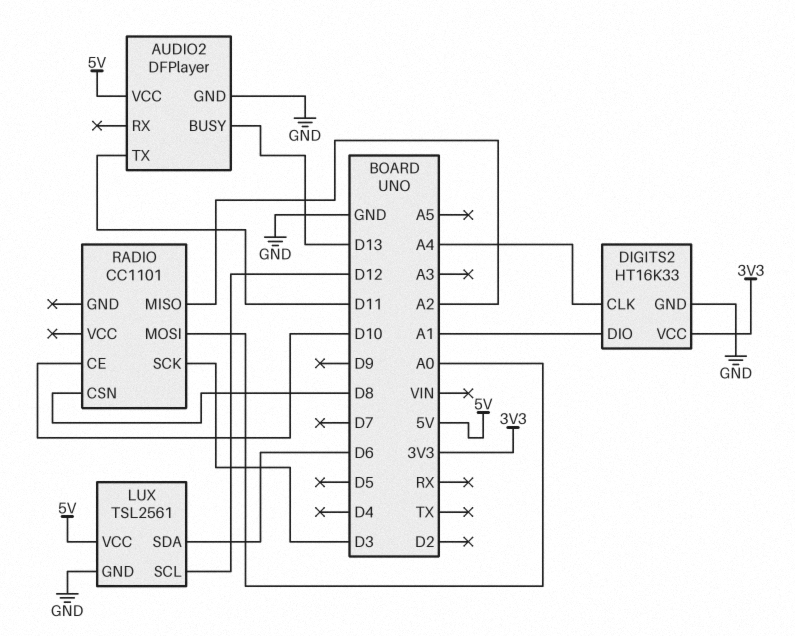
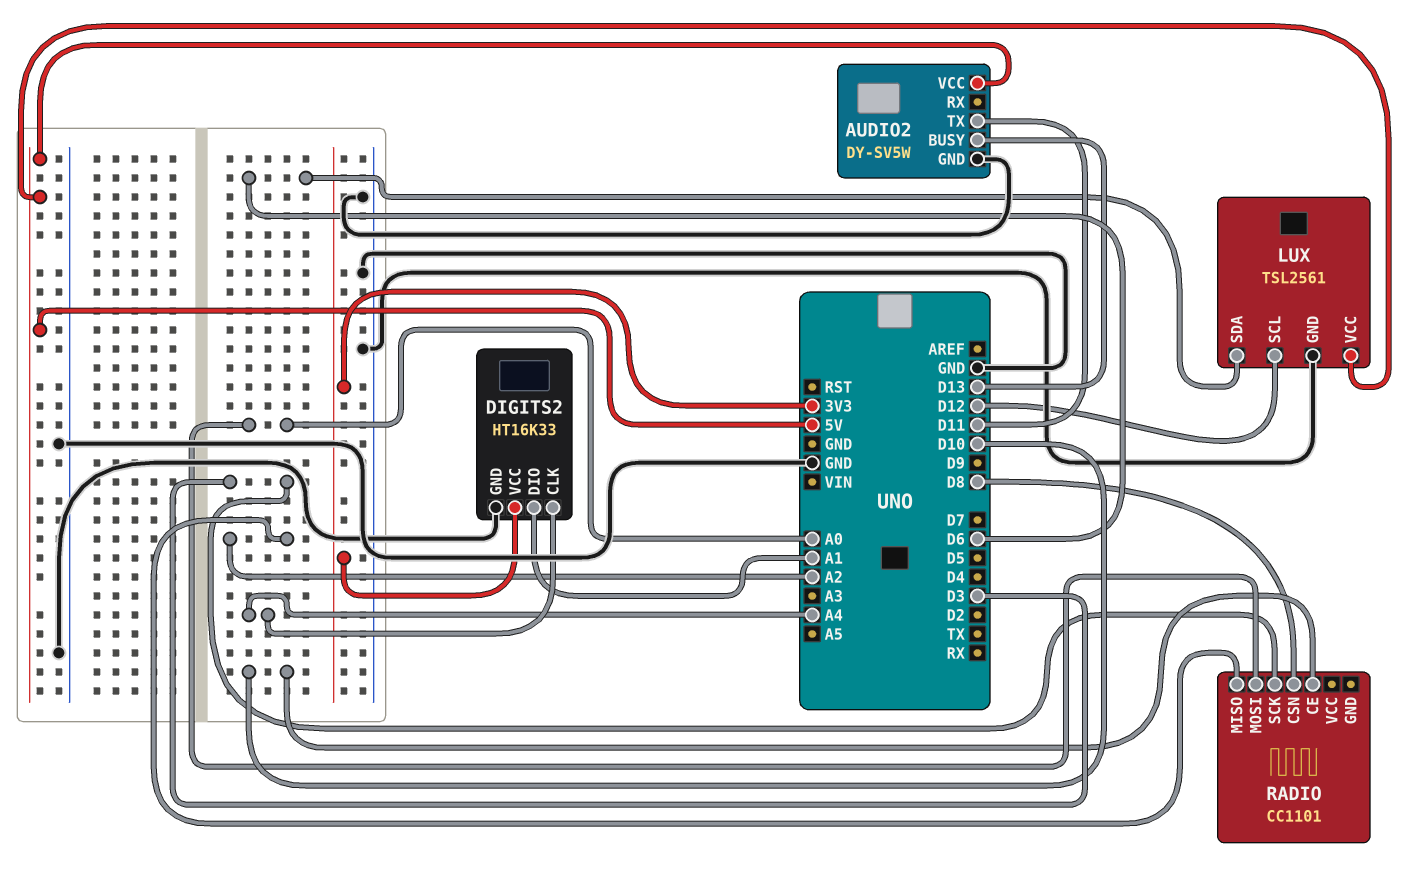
AUDIO2: DFPlayer -> DY-SV5W

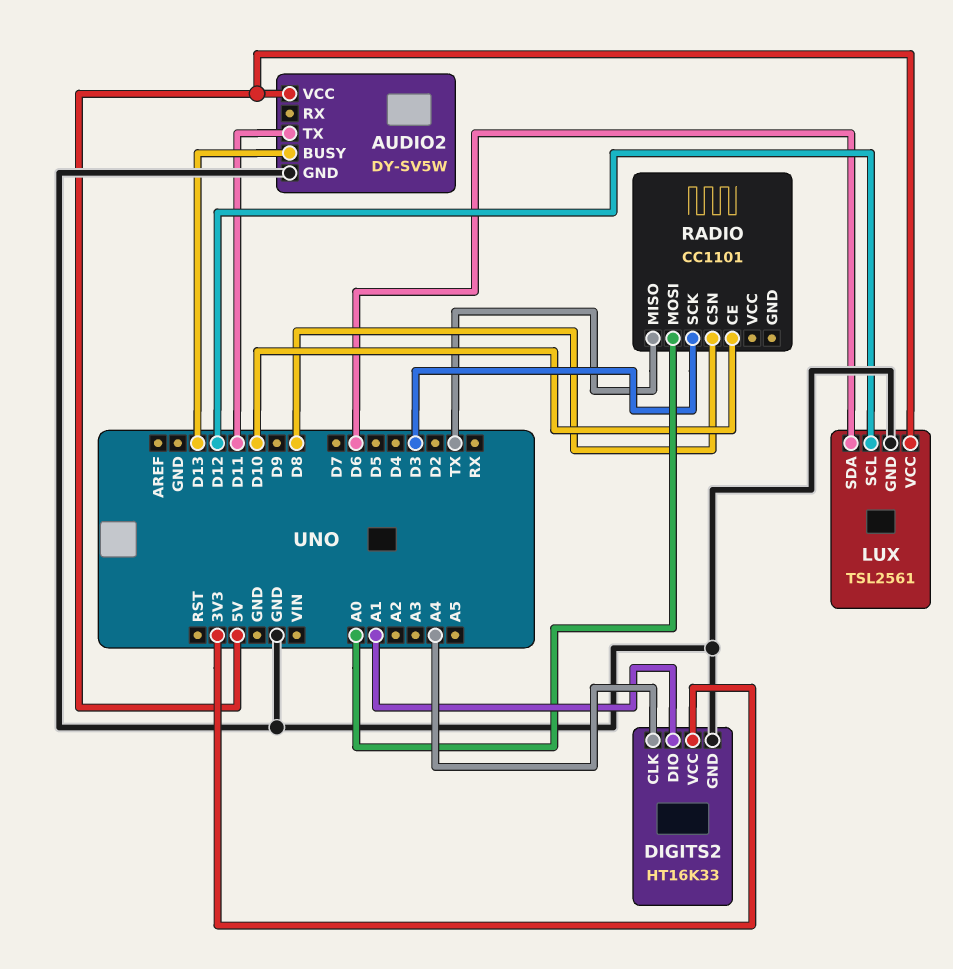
RADIO pin MISO: A2 -> TX

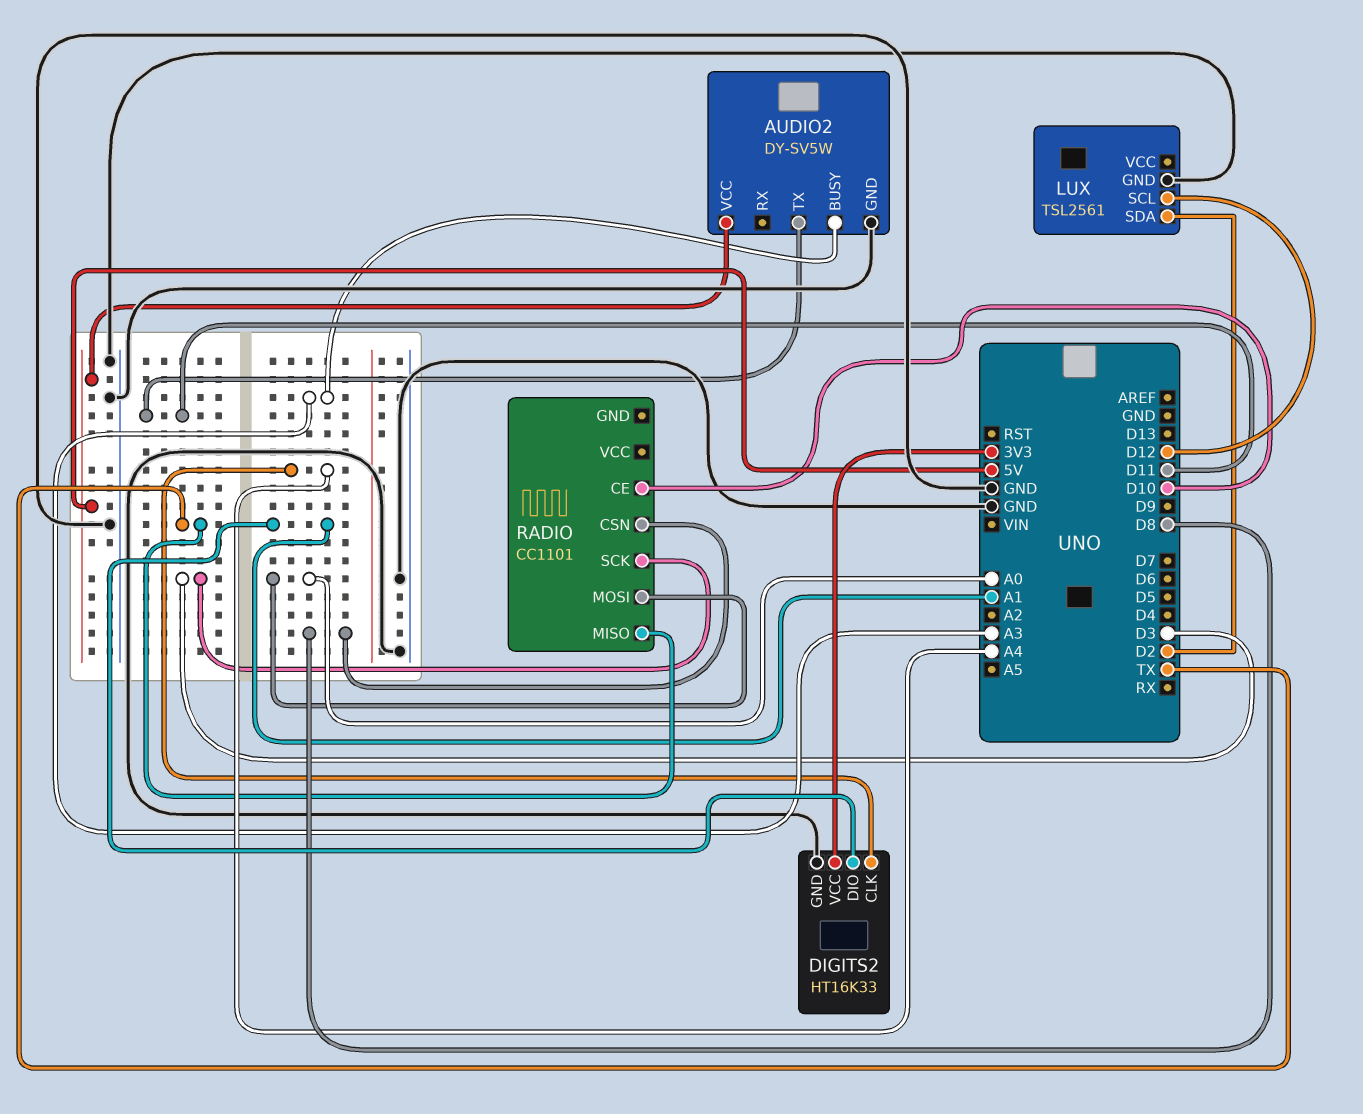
AUDIO2 pin BUSY: D13 -> A3
LUX pin SDA: D6 -> D2
LUX pin VCC: 5V -> none

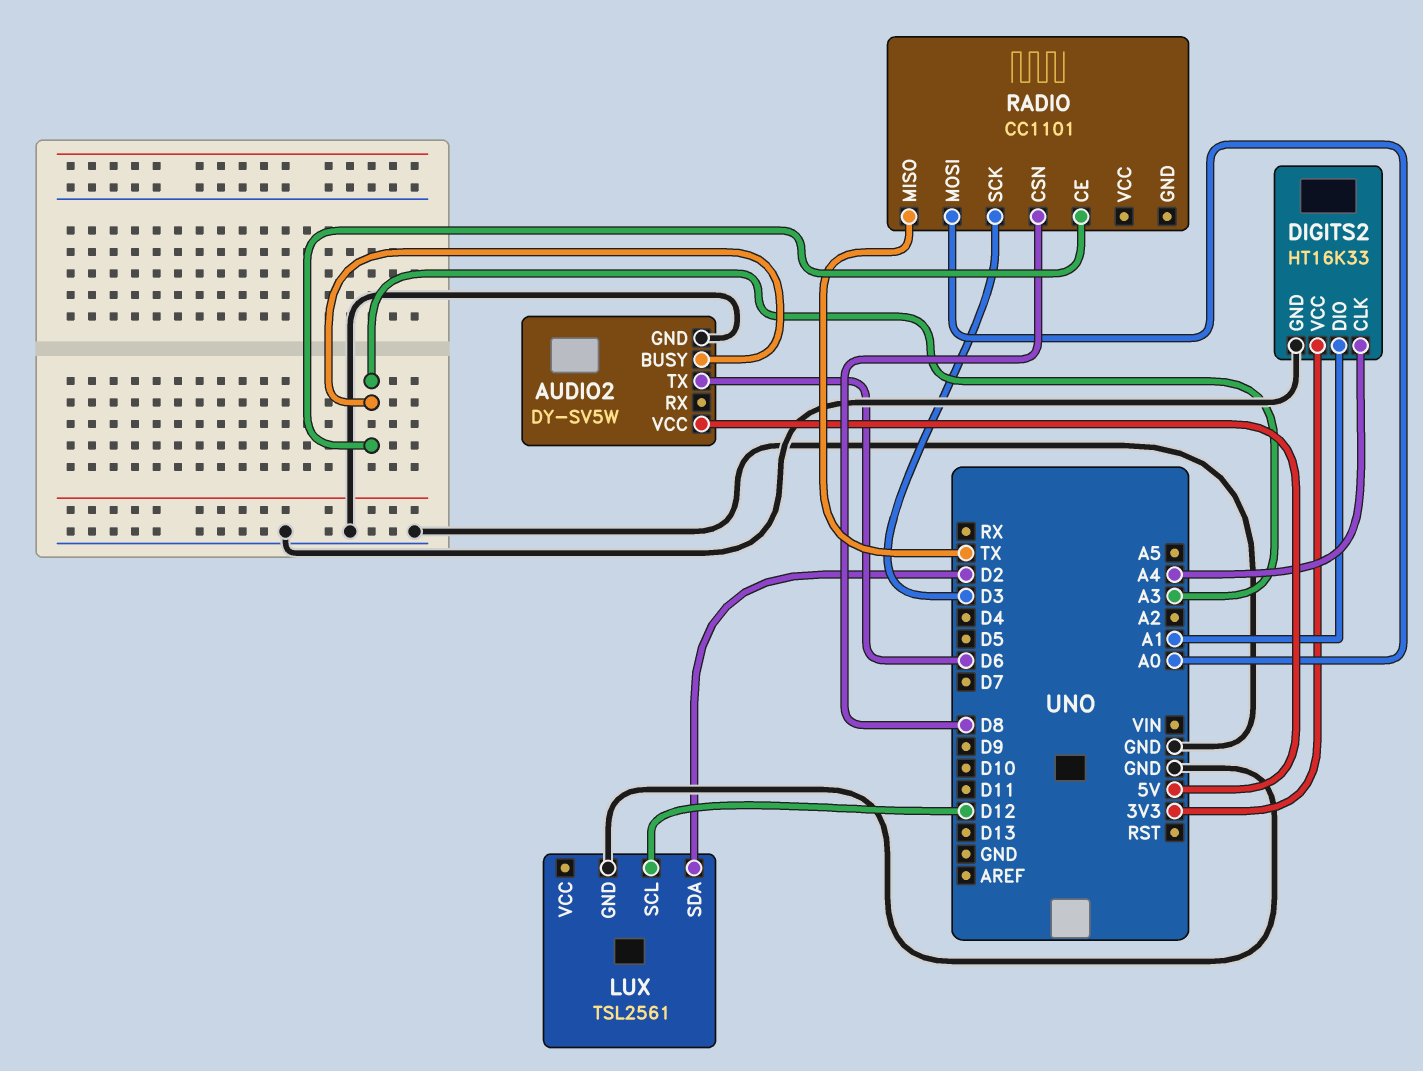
AUDIO2 pin TX: D11 -> D6
RADIO pin CE: D10 -> A3

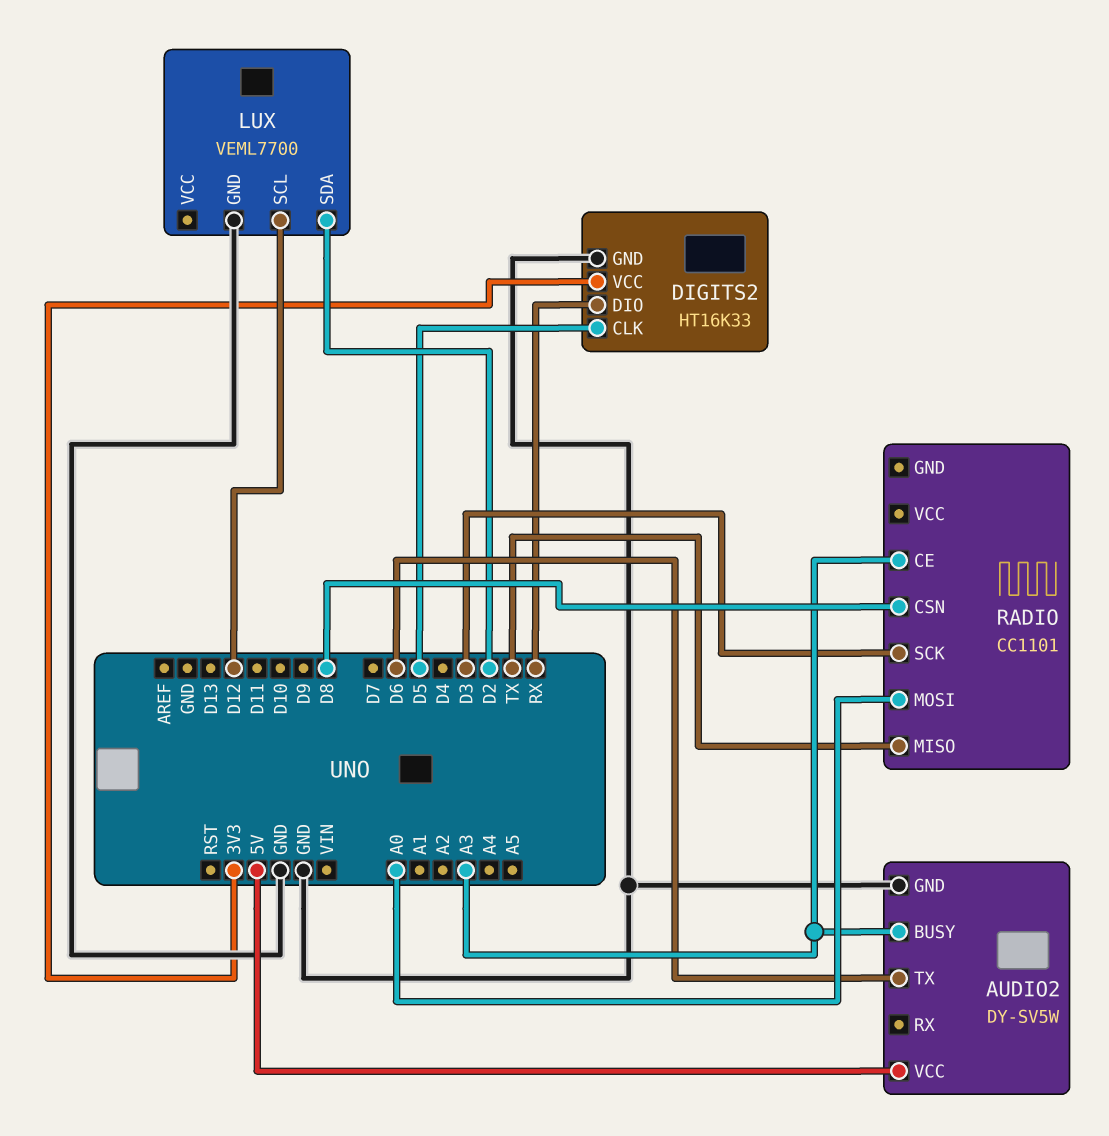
DIGITS2 pin CLK: A4 -> D5
DIGITS2 pin DIO: A1 -> RX
LUX: TSL2561 -> VEML7700

